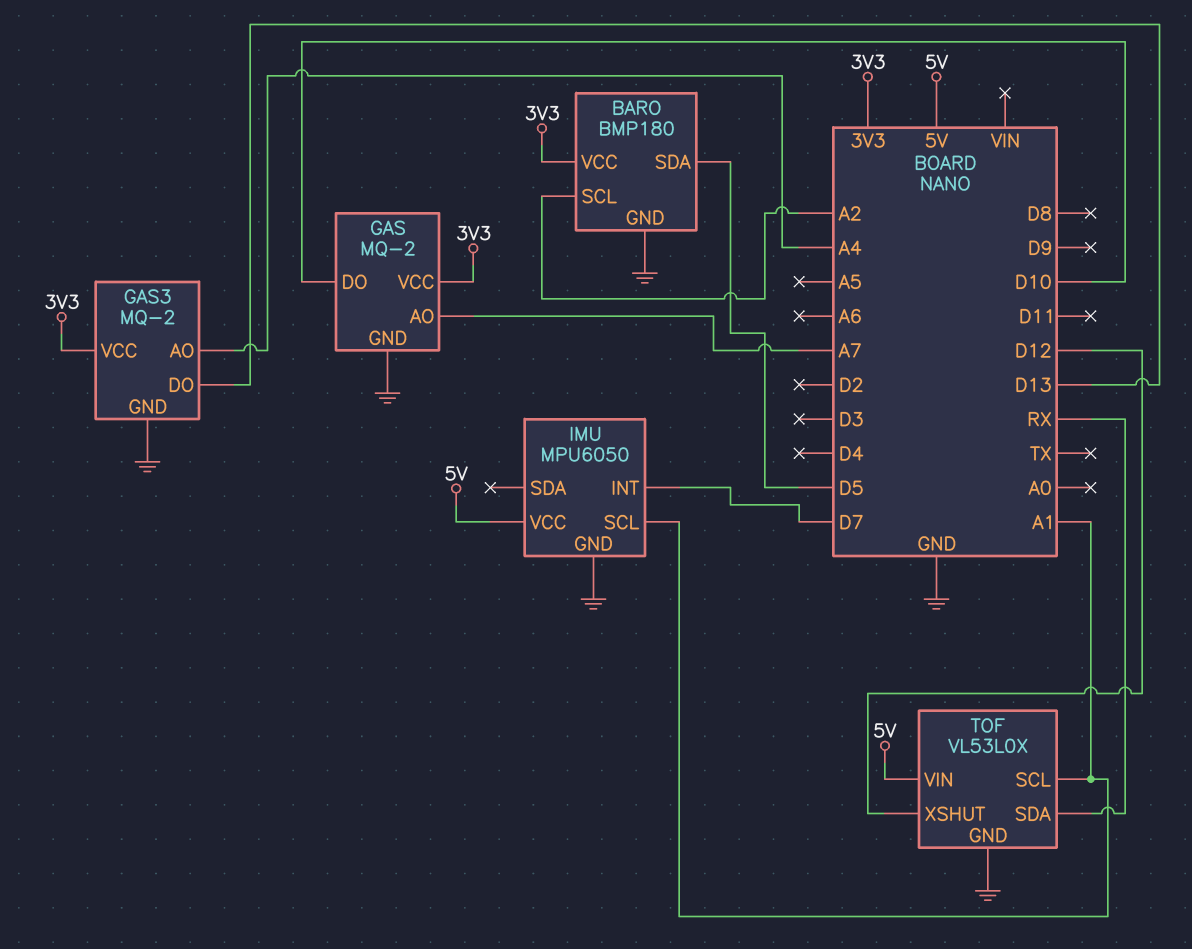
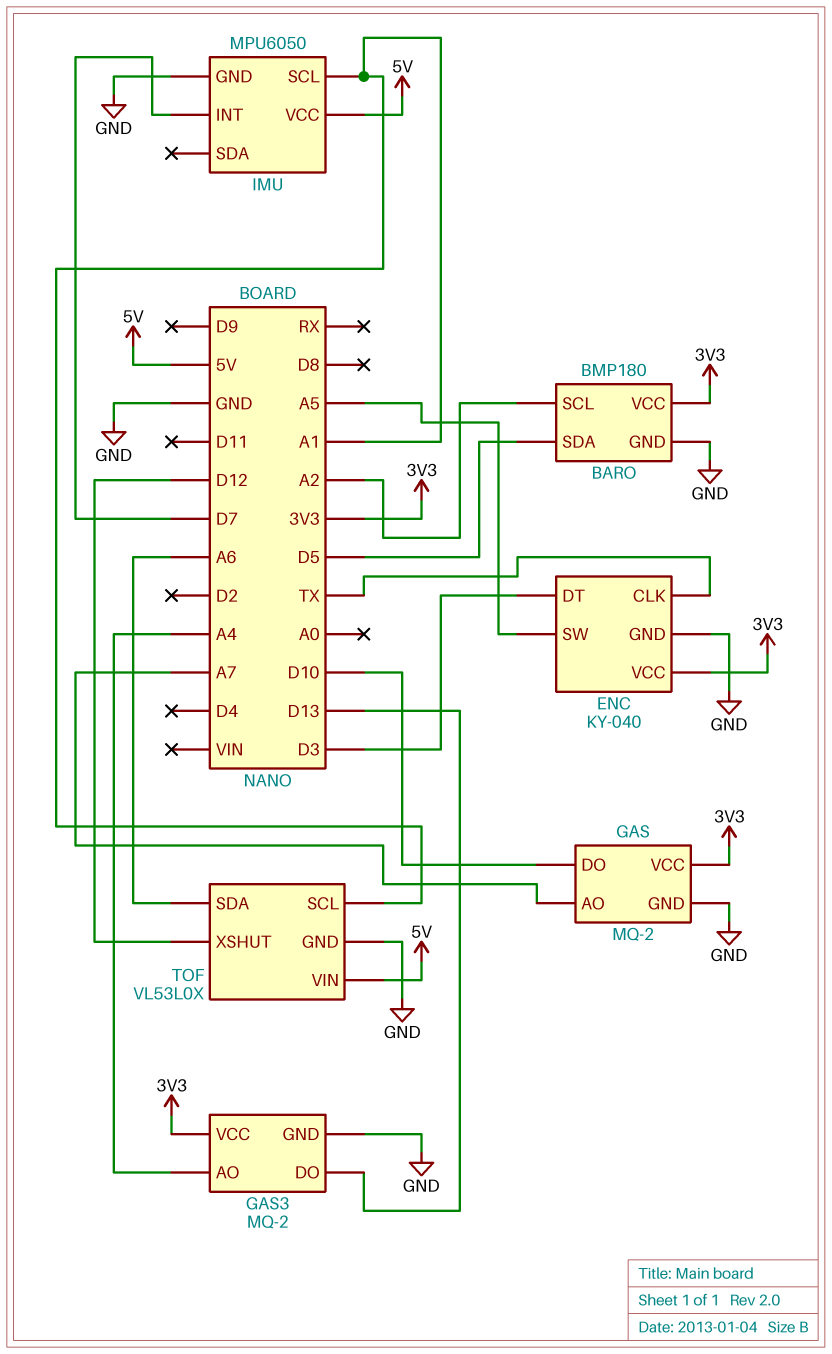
ENC: none -> KY-040
ENC pin CLK: none -> TX
ENC pin DT: none -> D3
ENC pin GND: none -> GND
ENC pin SW: none -> A5
ENC pin VCC: none -> 3V3
TOF pin SDA: RX -> A6

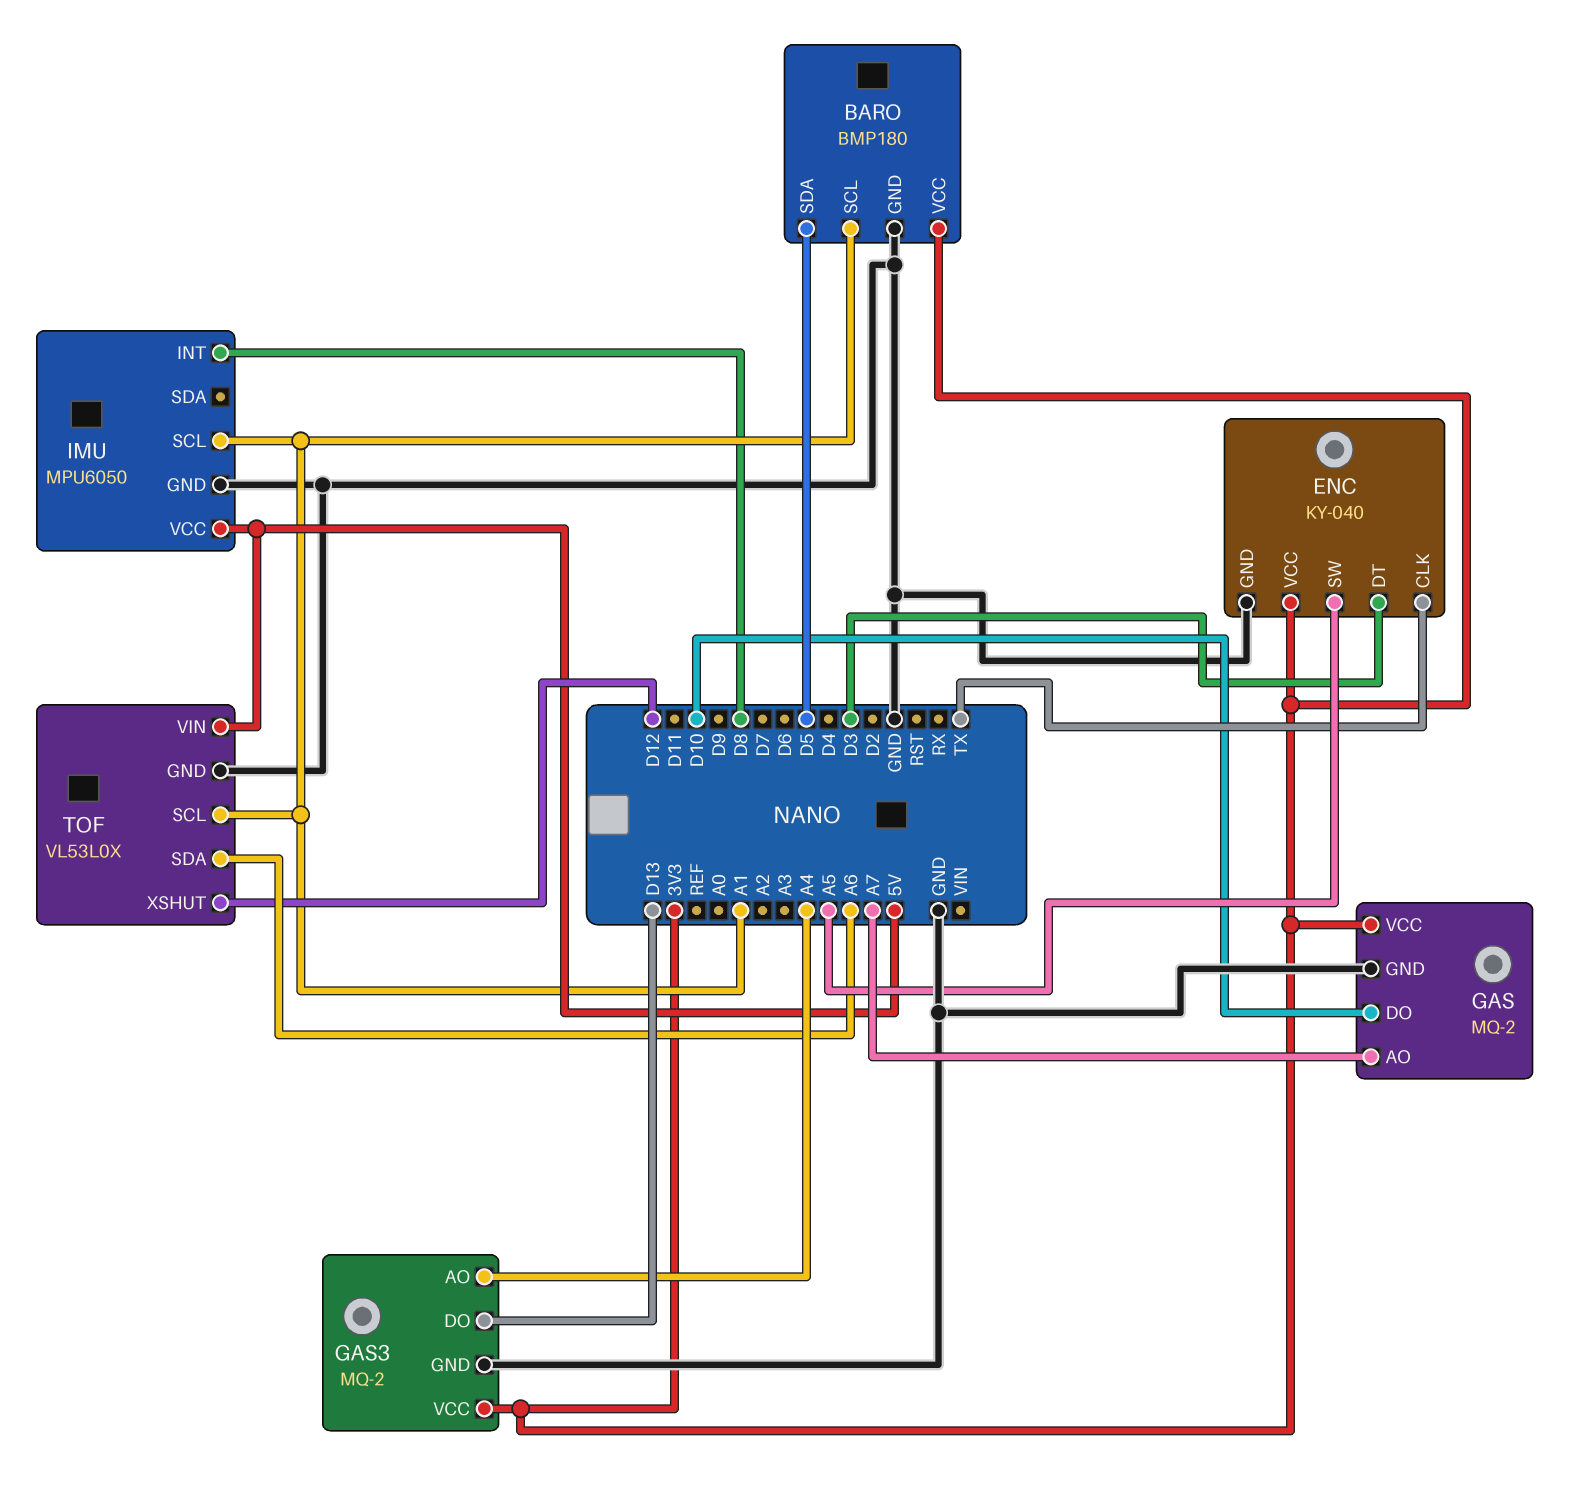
BARO pin SCL: A2 -> A1
IMU pin INT: D7 -> D8

